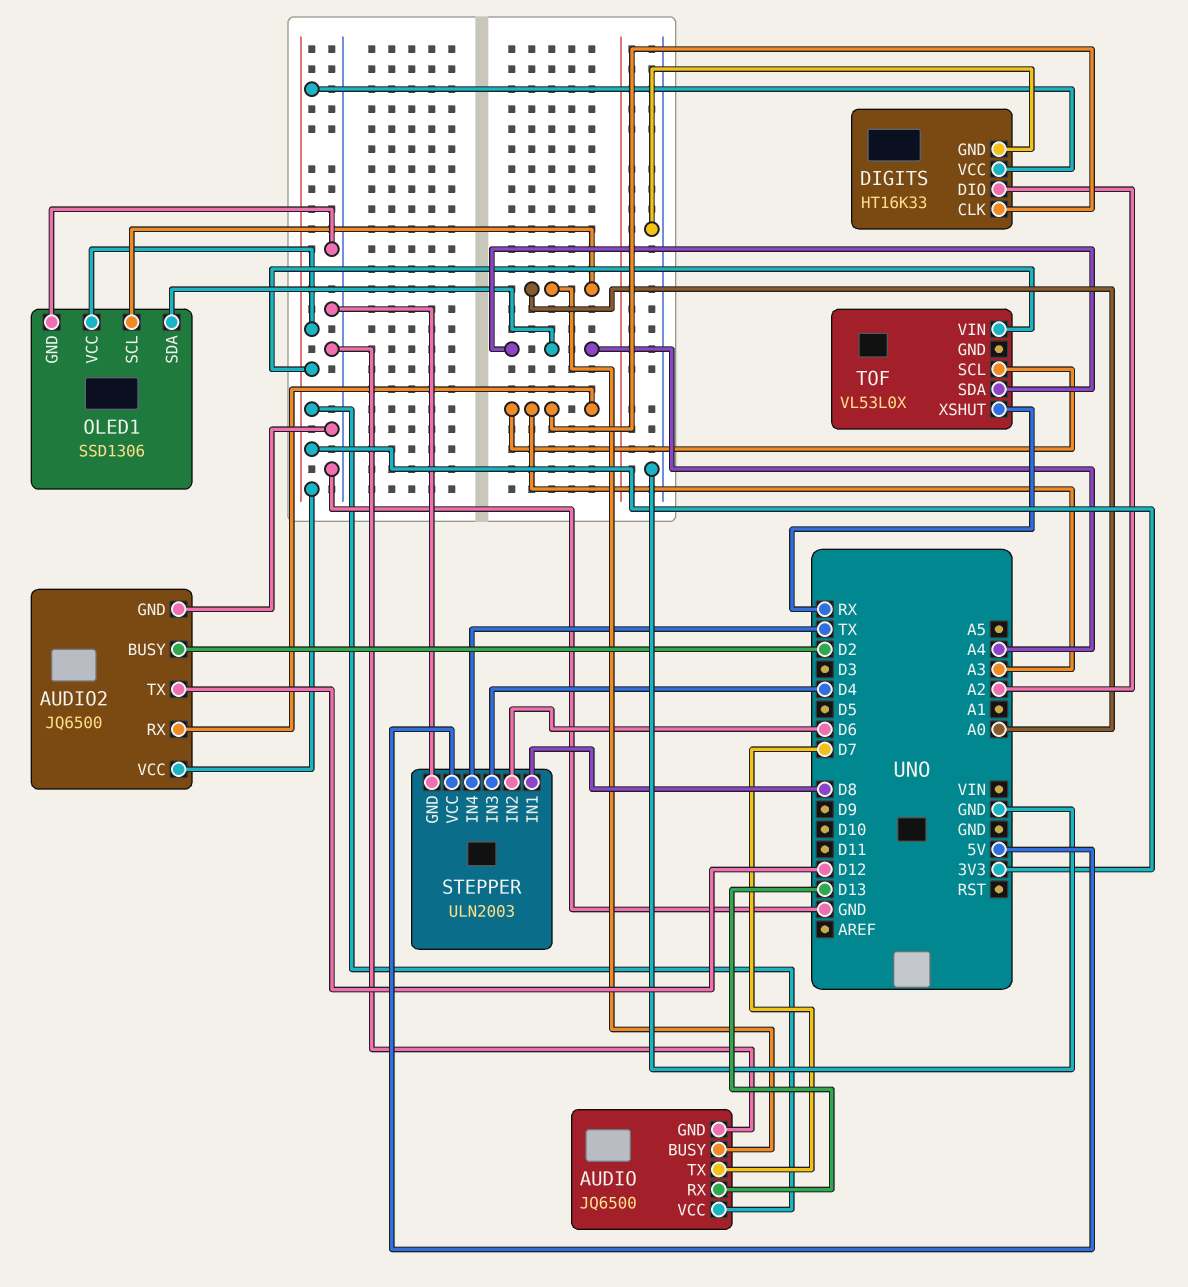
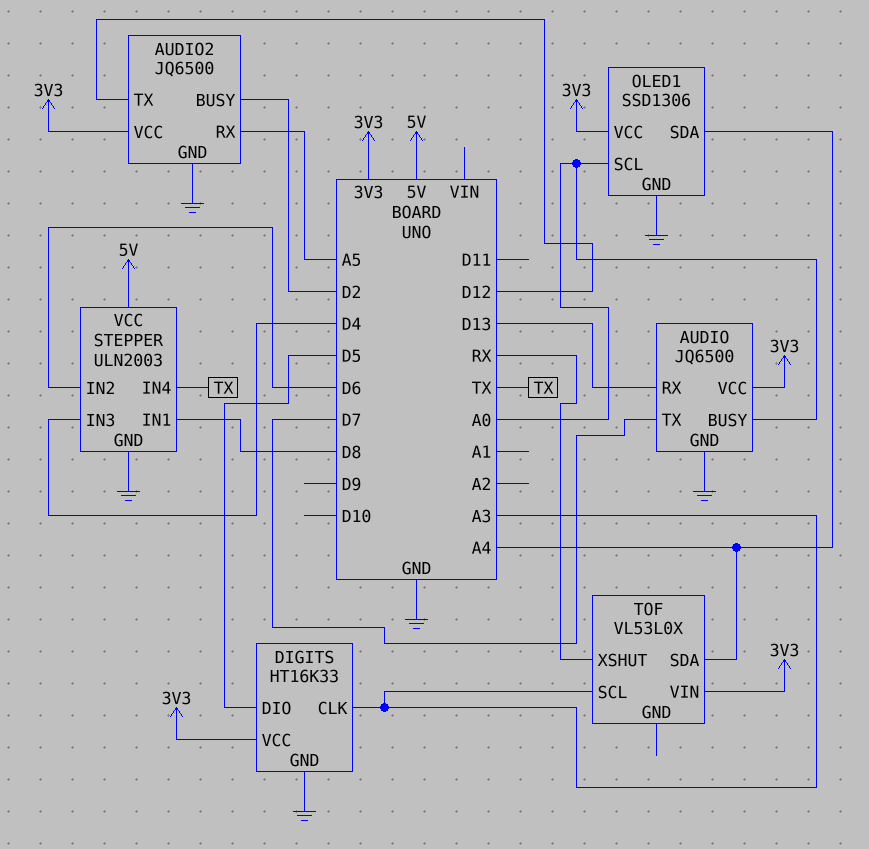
AUDIO2 pin RX: A3 -> A5
DIGITS pin DIO: A2 -> D5

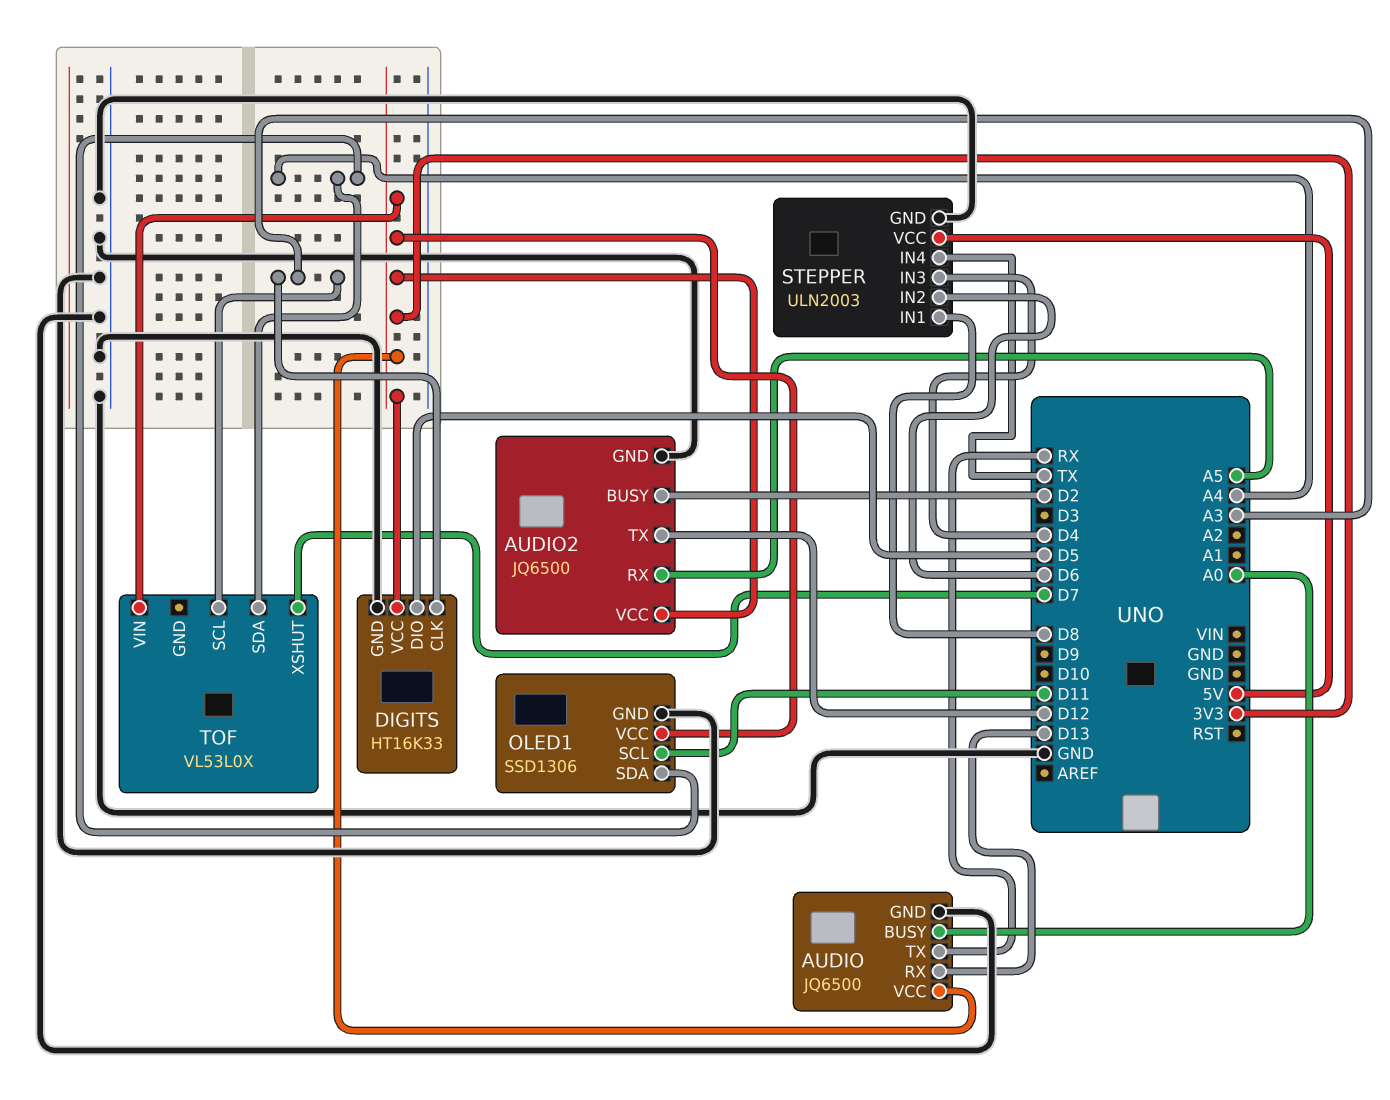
AUDIO pin TX: D7 -> RX
OLED1 pin SCL: A0 -> D11
TOF pin XSHUT: RX -> D7

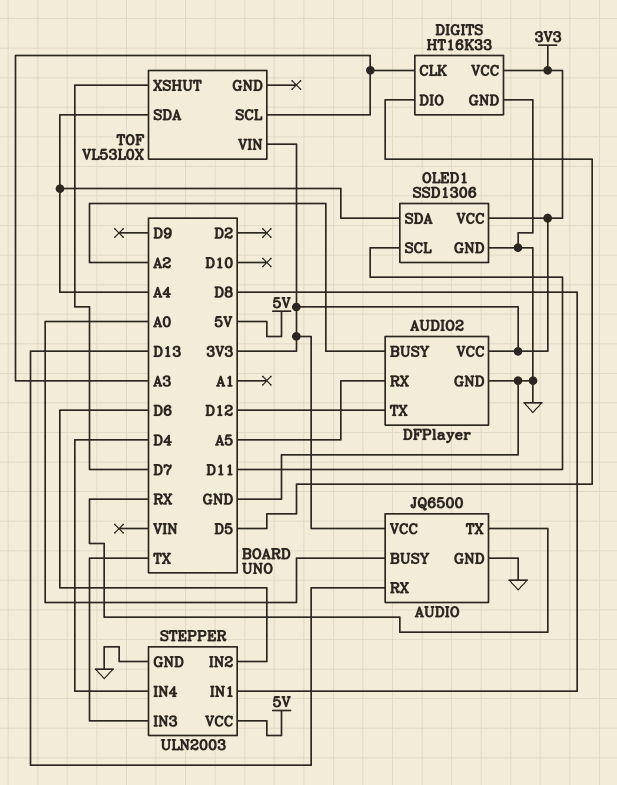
AUDIO2: JQ6500 -> DFPlayer
AUDIO2 pin BUSY: D2 -> A2
STEPPER pin IN3: D4 -> TX
STEPPER pin IN4: TX -> D4

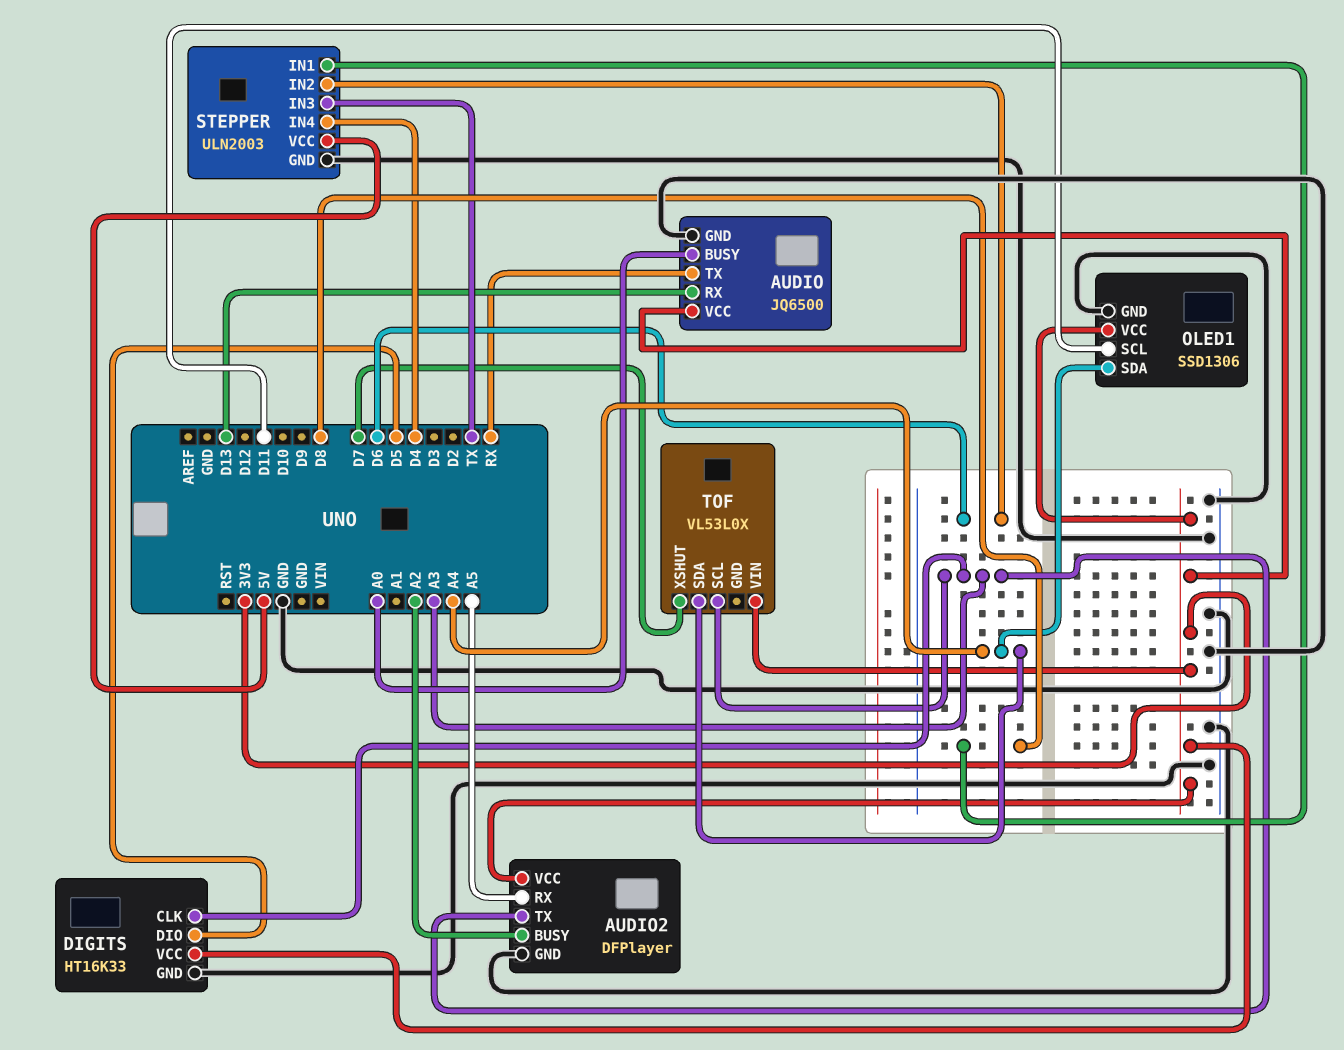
AUDIO2 pin TX: D12 -> A3

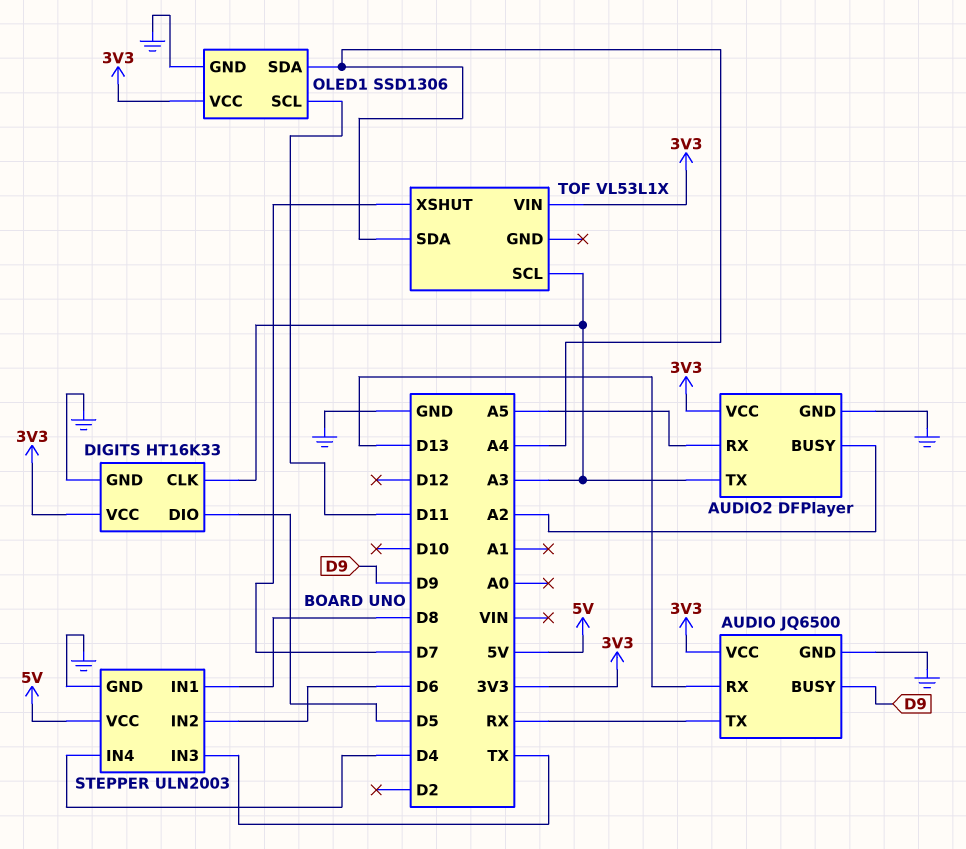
AUDIO pin BUSY: A0 -> D9
TOF: VL53L0X -> VL53L1X

